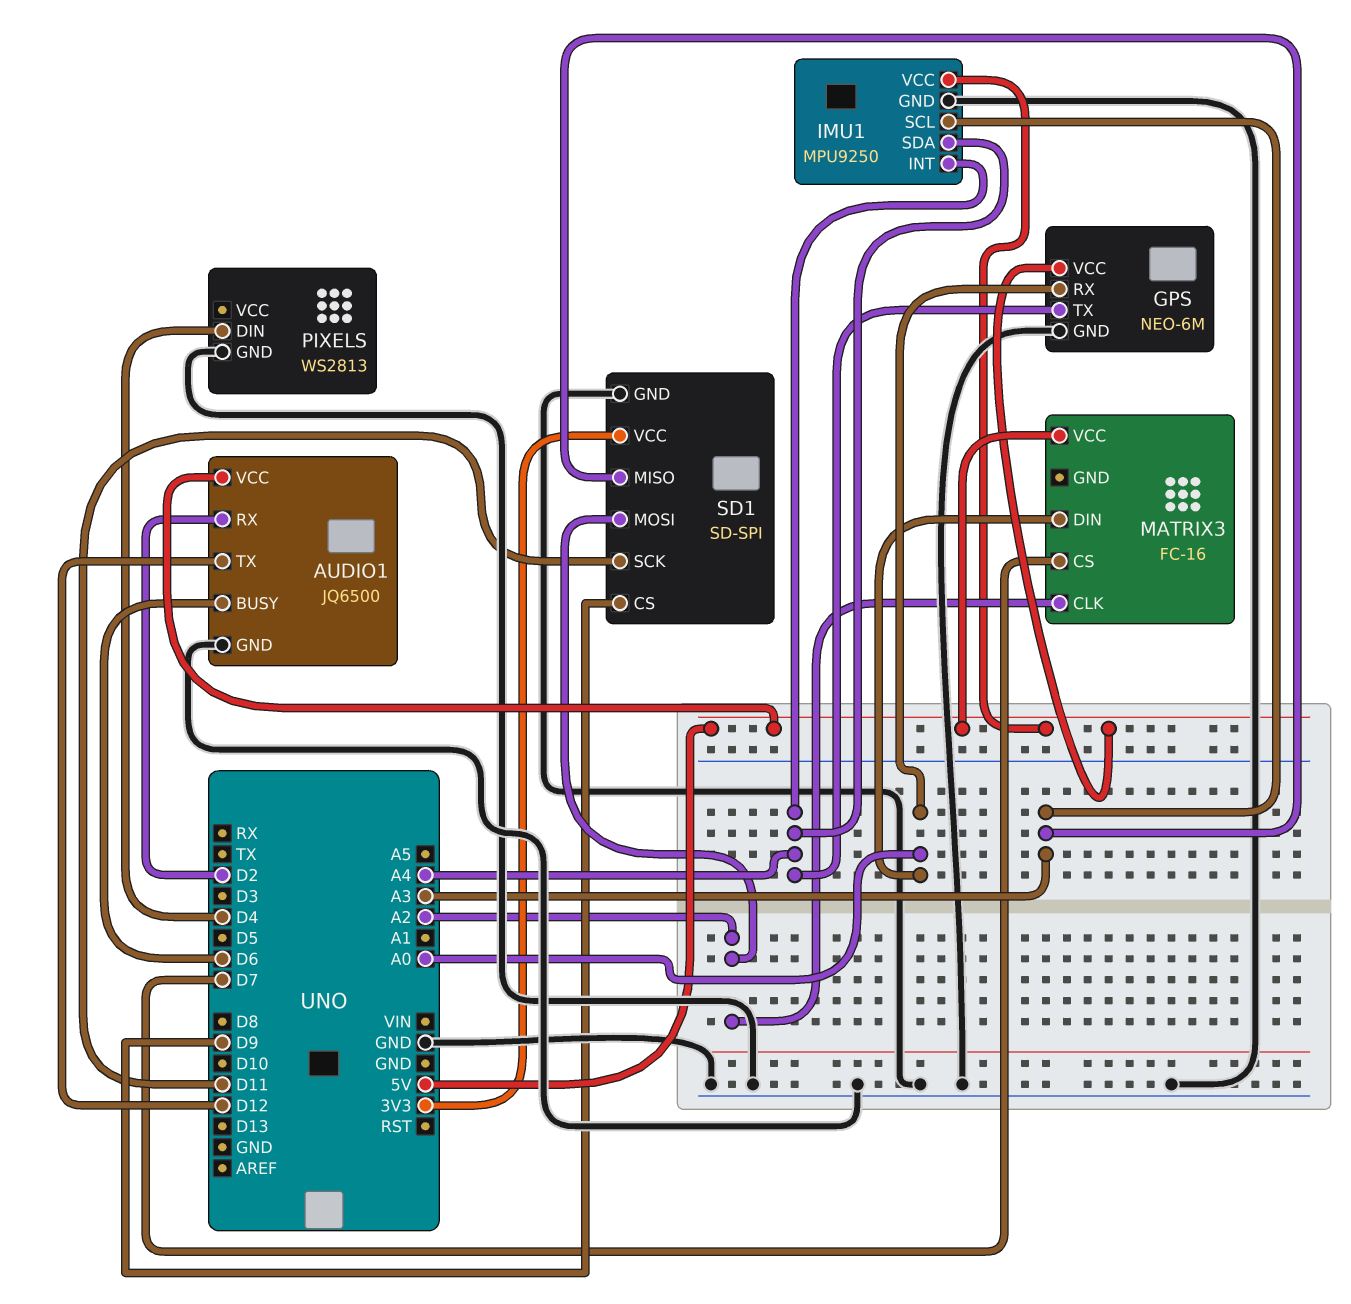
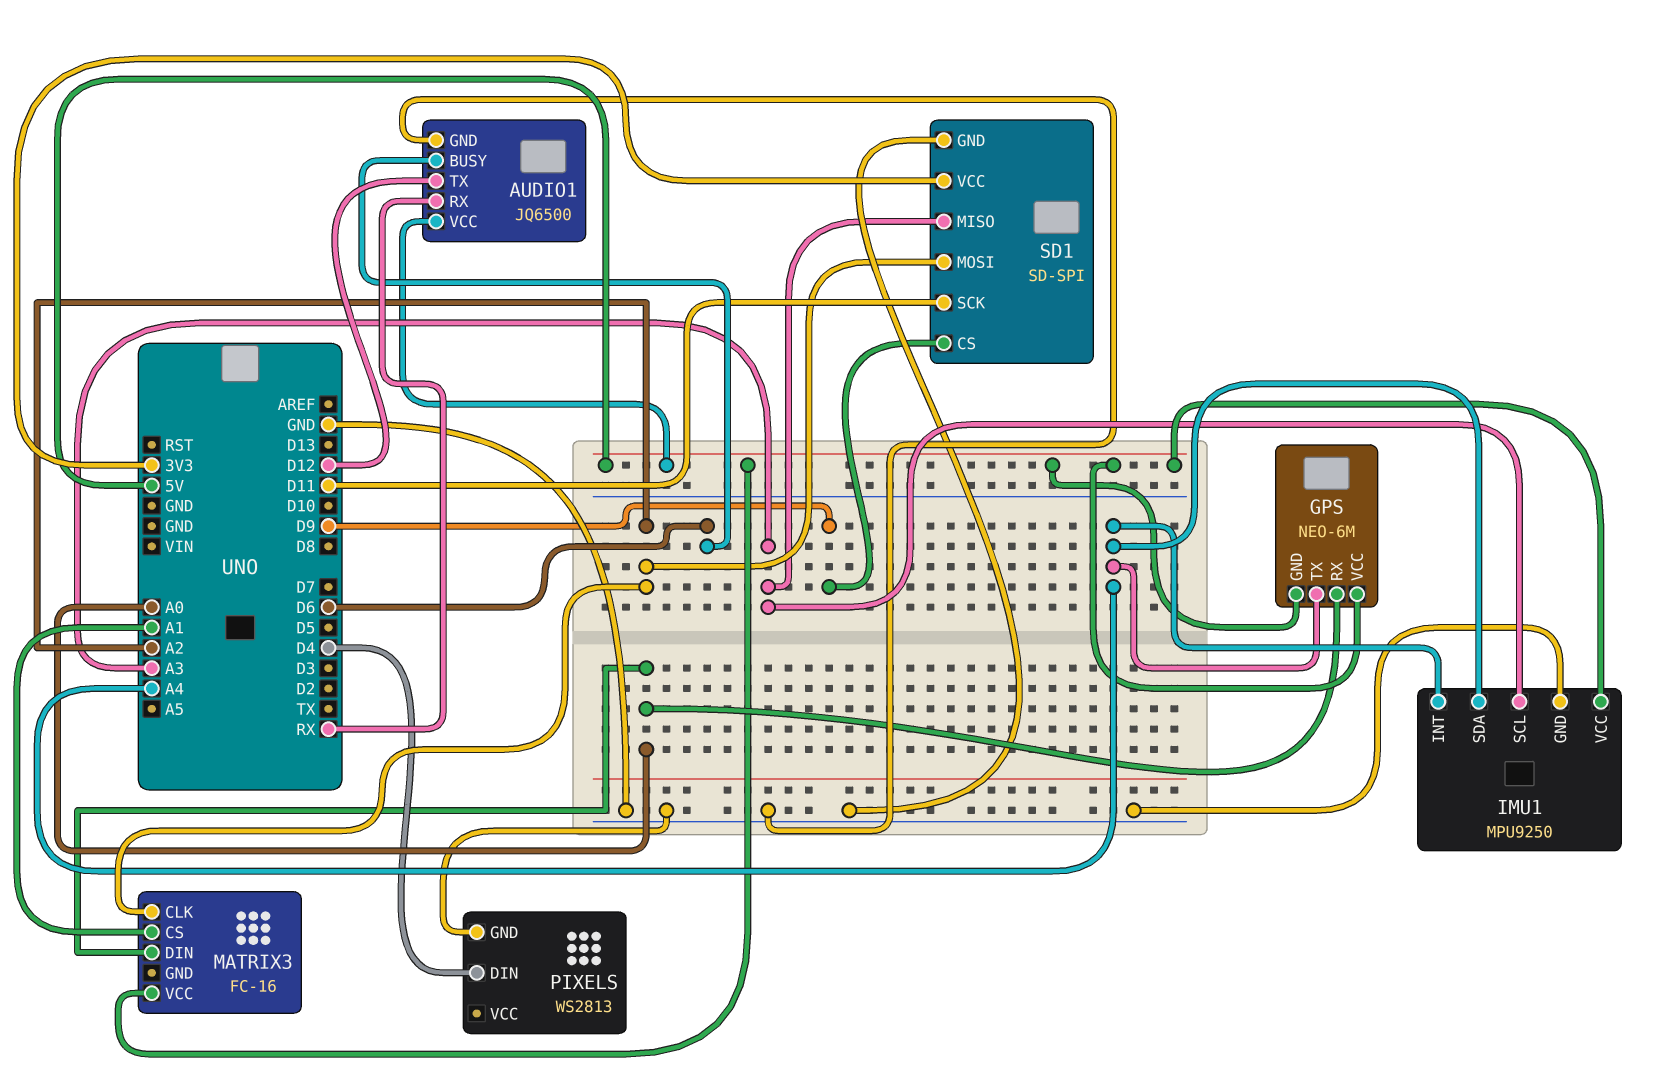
AUDIO1 pin RX: D2 -> RX
GPS pin GND: GND -> 5V
MATRIX3 pin CS: D7 -> A1

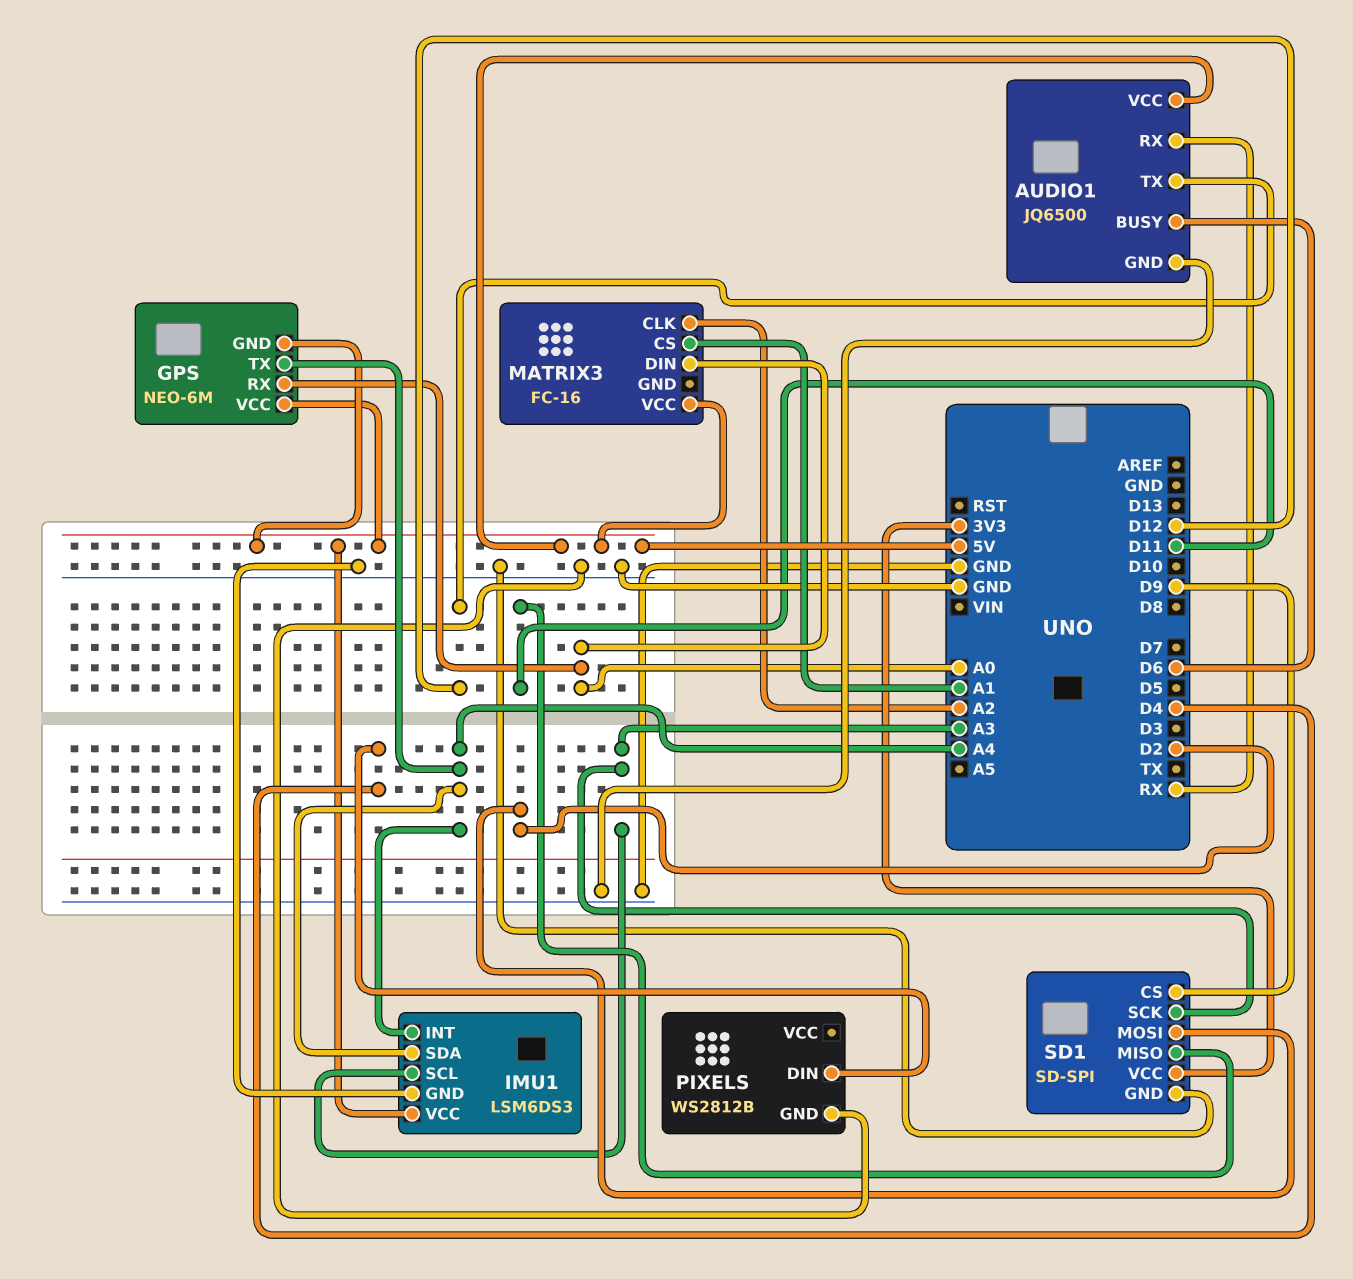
IMU1: MPU9250 -> LSM6DS3
PIXELS: WS2813 -> WS2812B
SD1 pin MISO: A3 -> D11
SD1 pin MOSI: A2 -> D2
SD1 pin SCK: D11 -> A3

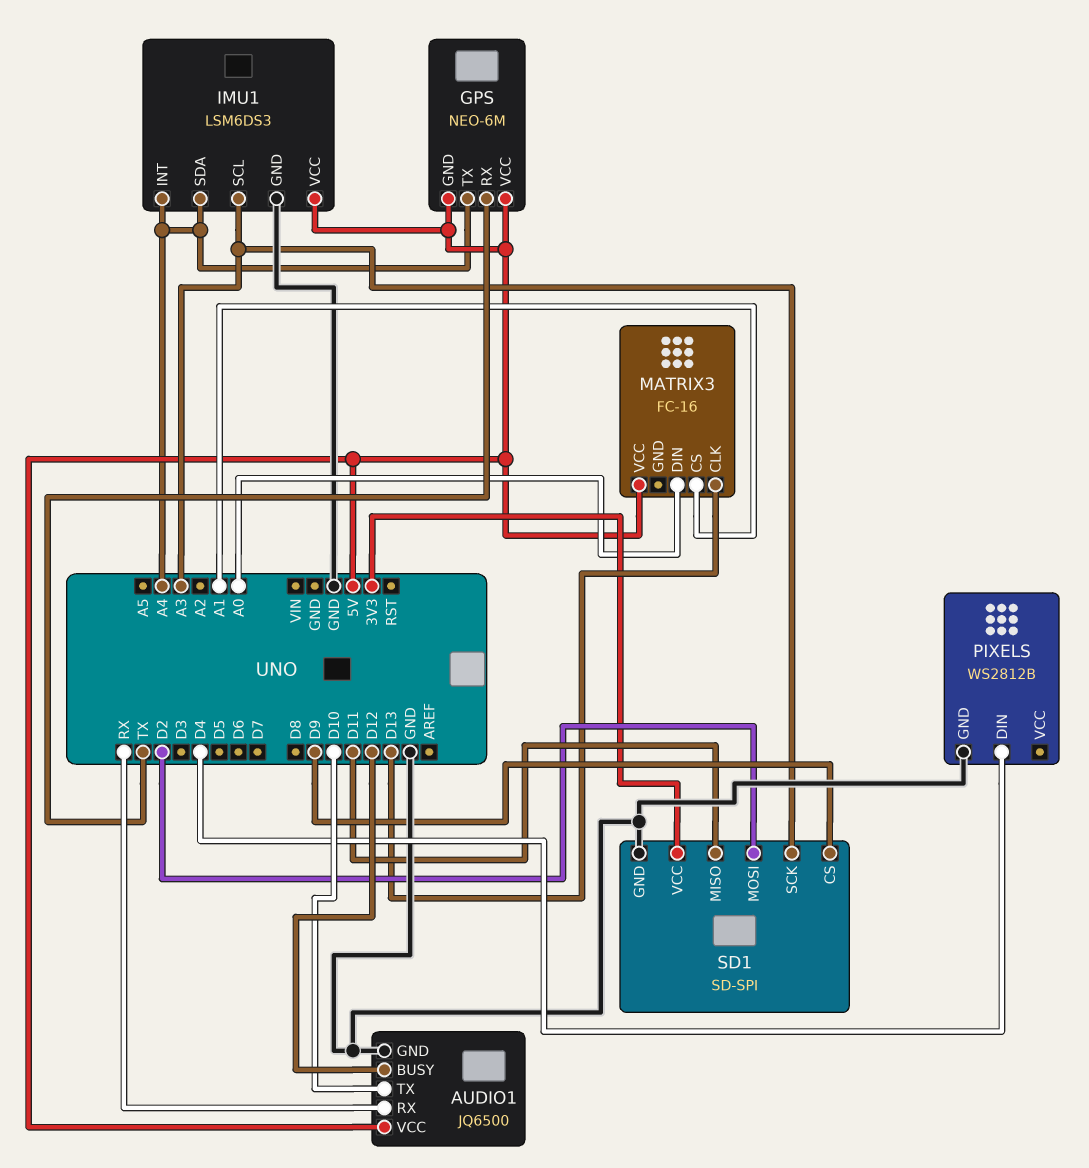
AUDIO1 pin BUSY: D6 -> D12
AUDIO1 pin TX: D12 -> D10
GPS pin RX: A0 -> TX
MATRIX3 pin CLK: A2 -> D13

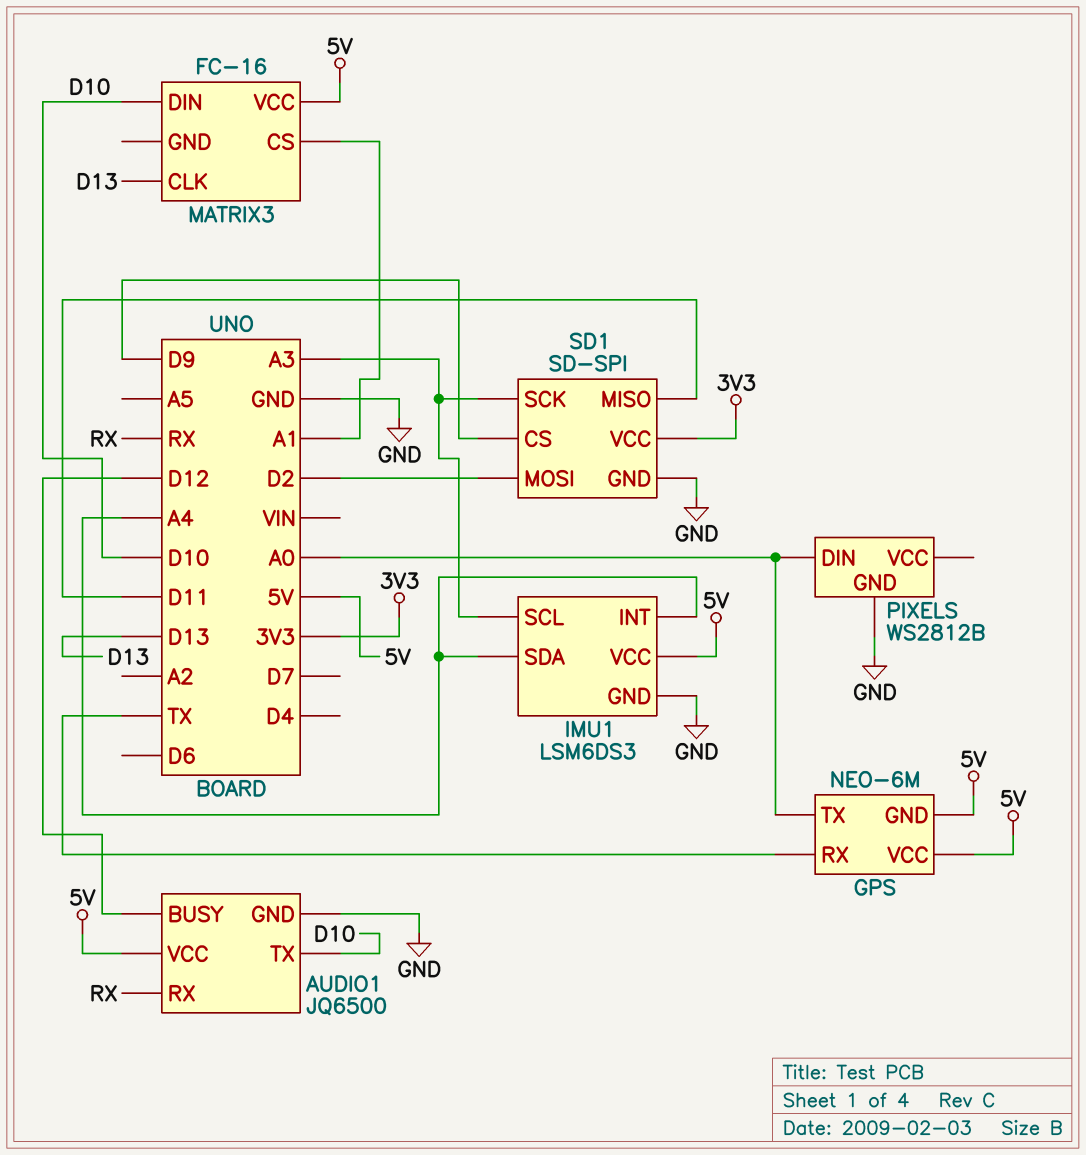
GPS pin TX: A4 -> A0
MATRIX3 pin DIN: A0 -> D10
PIXELS pin DIN: D4 -> A0

